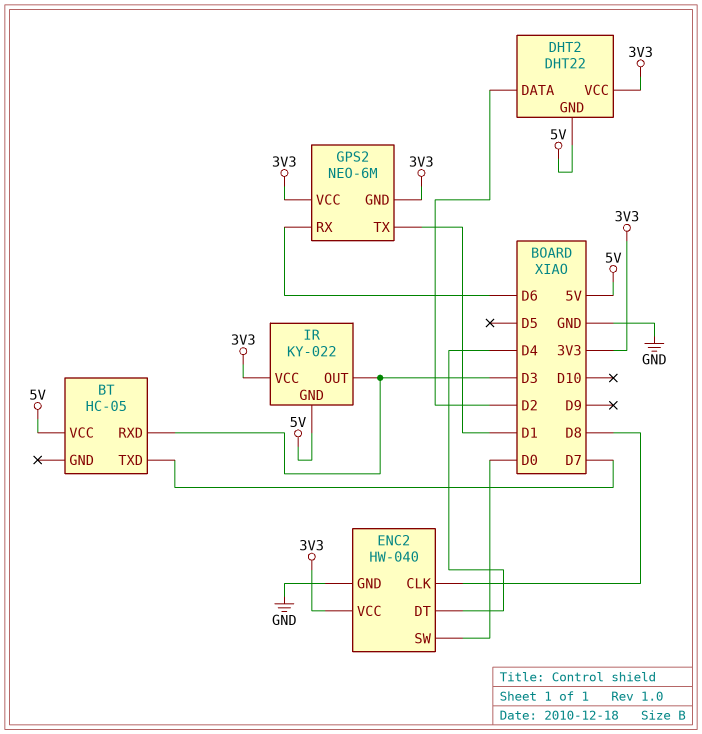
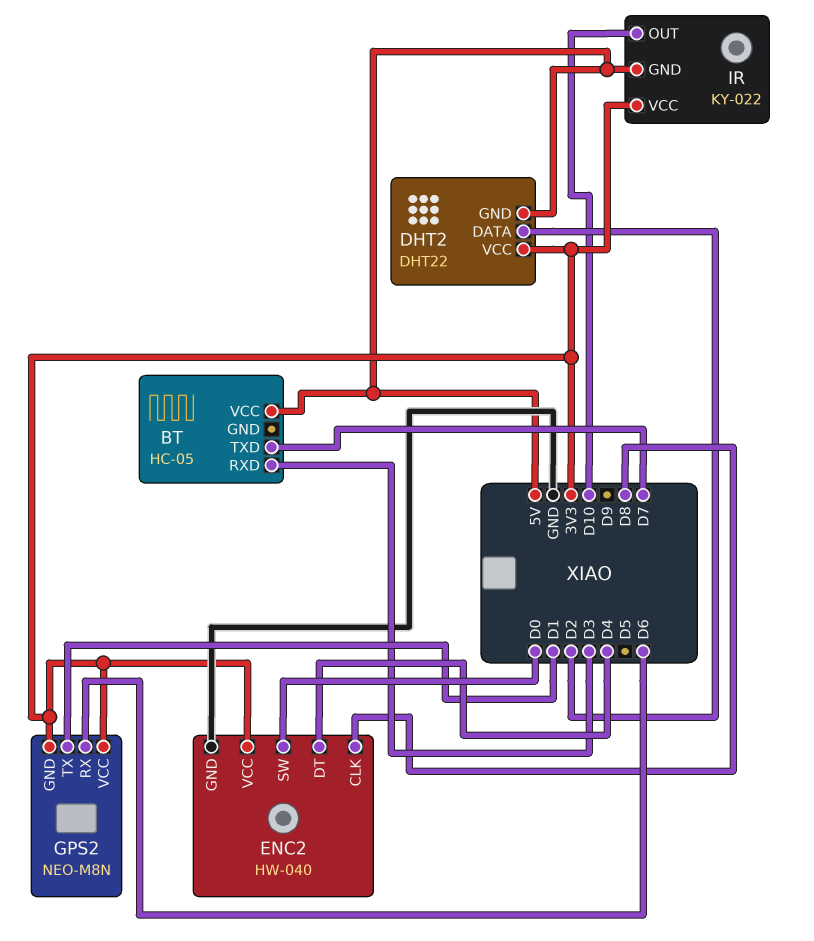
GPS2: NEO-6M -> NEO-M8N
IR pin OUT: D3 -> D10

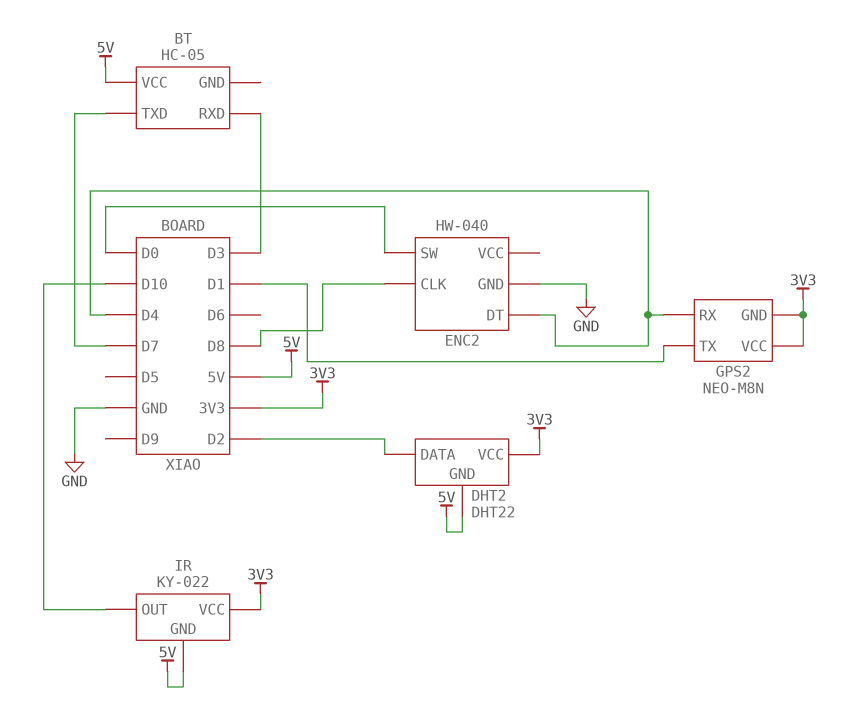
ENC2 pin VCC: 3V3 -> none
GPS2 pin RX: D6 -> D4

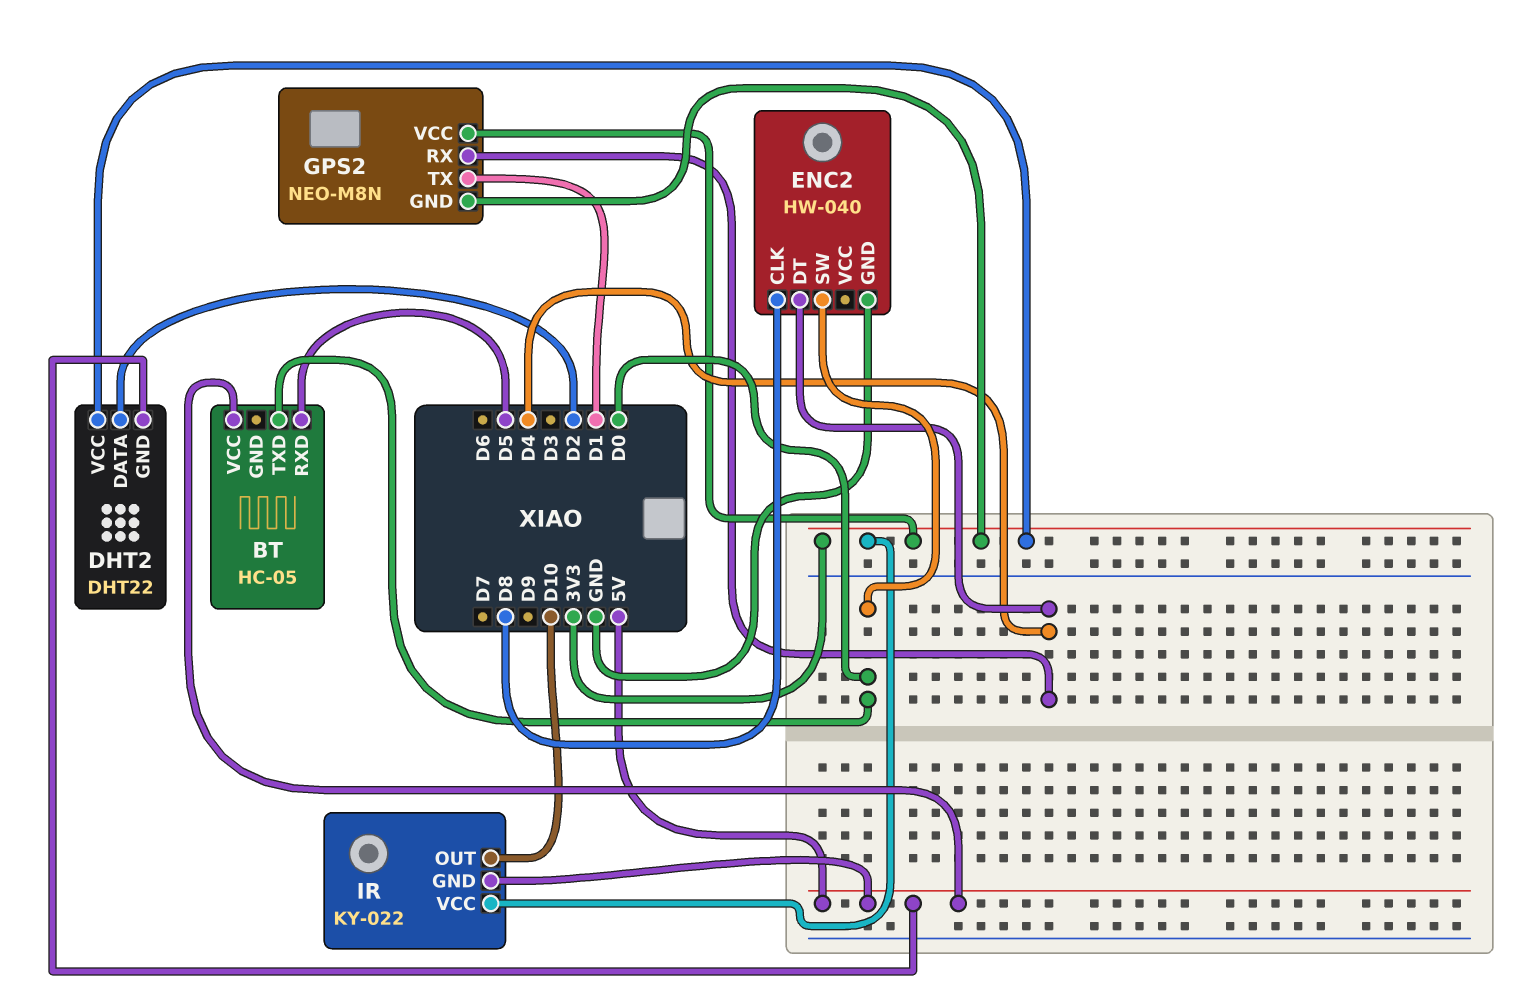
BT pin RXD: D3 -> D5
BT pin TXD: D7 -> D0

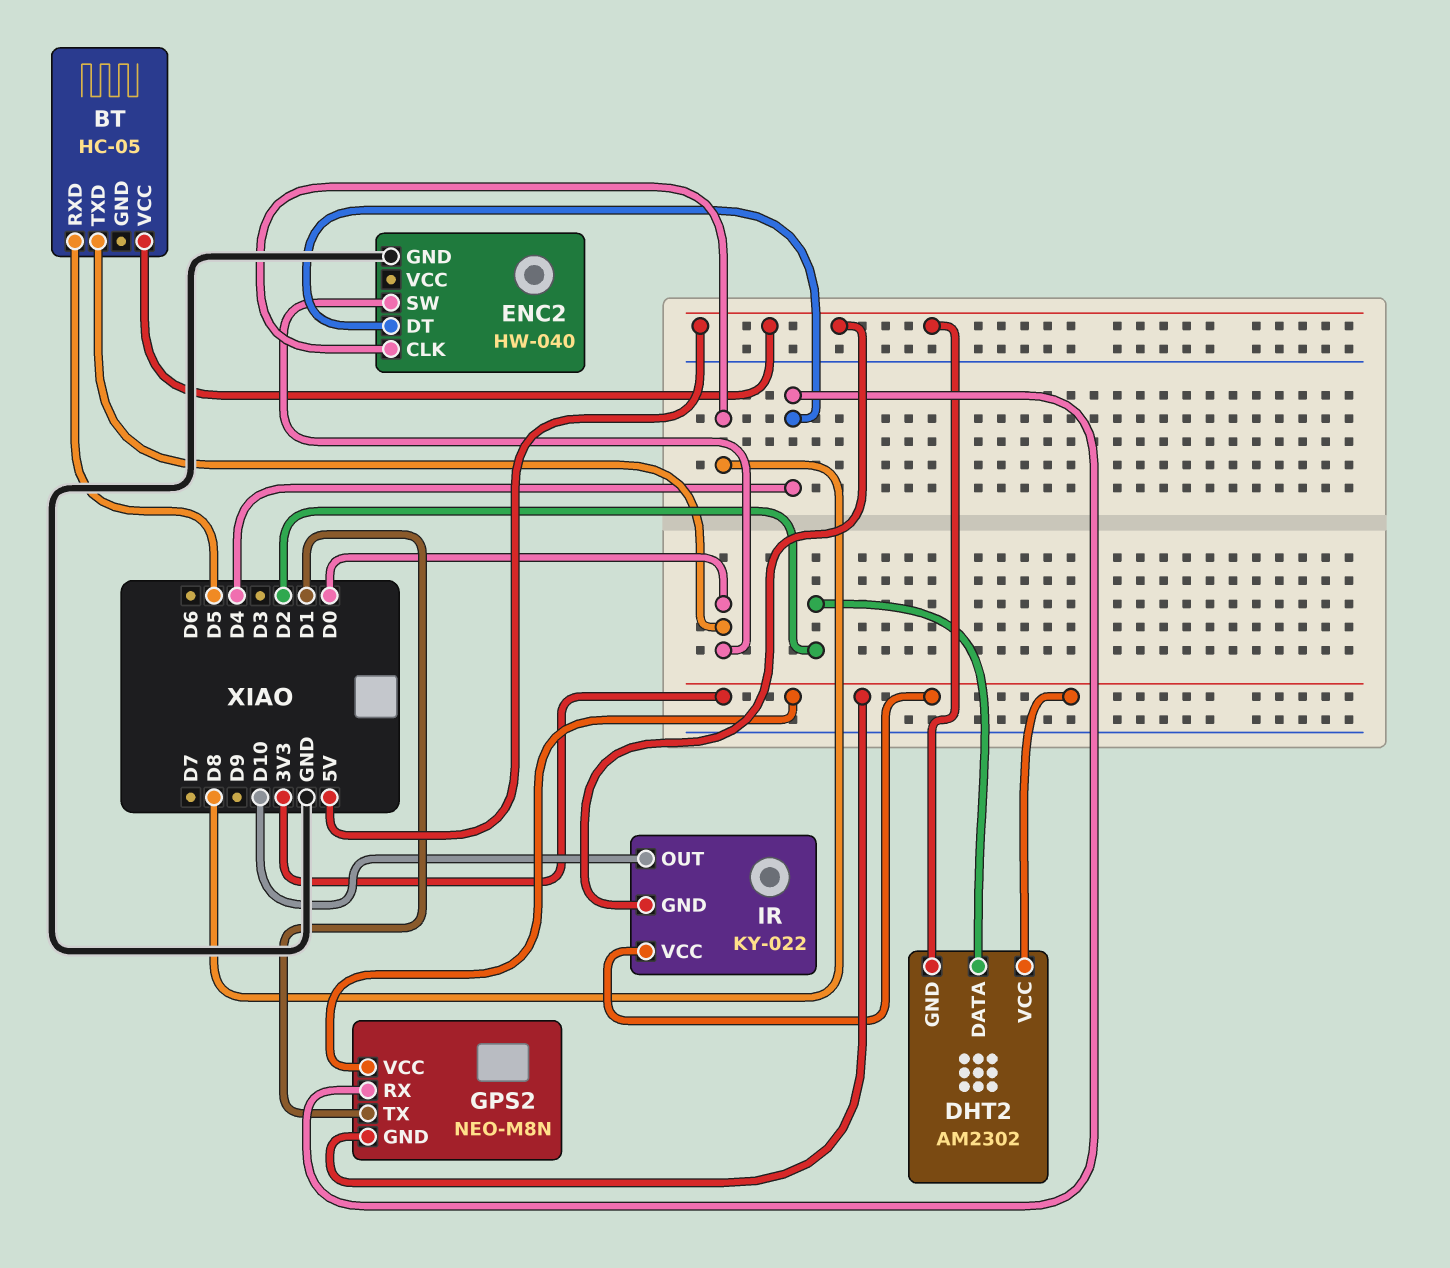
DHT2: DHT22 -> AM2302

